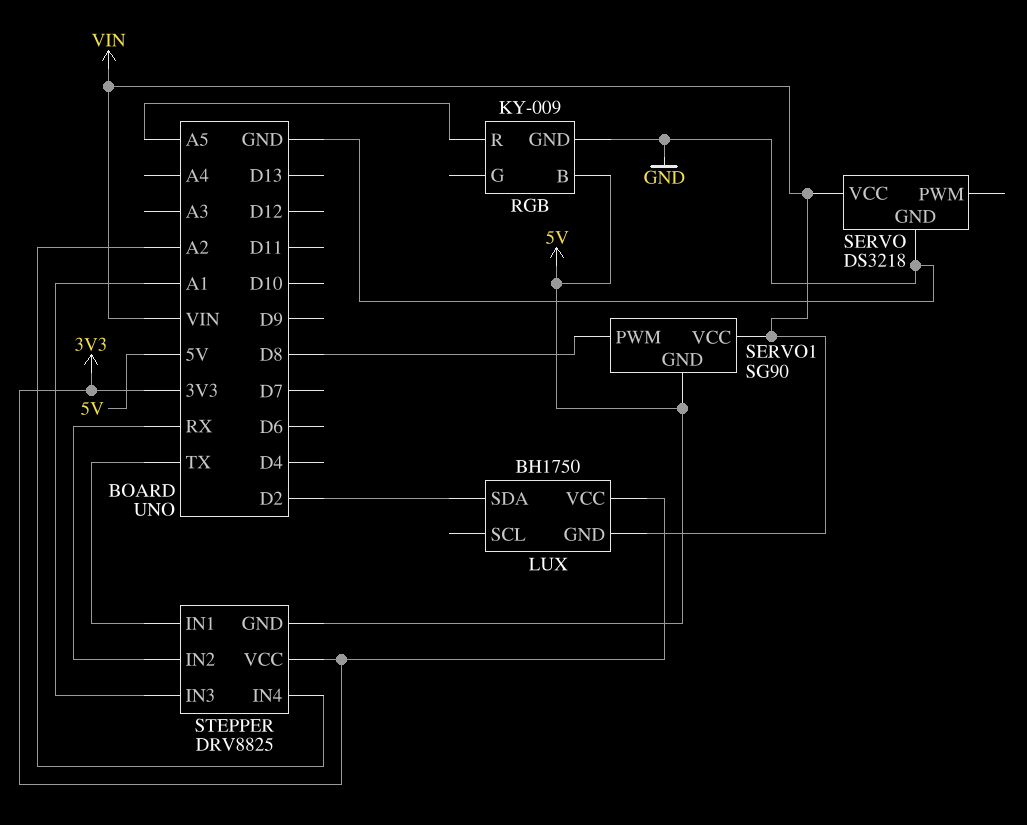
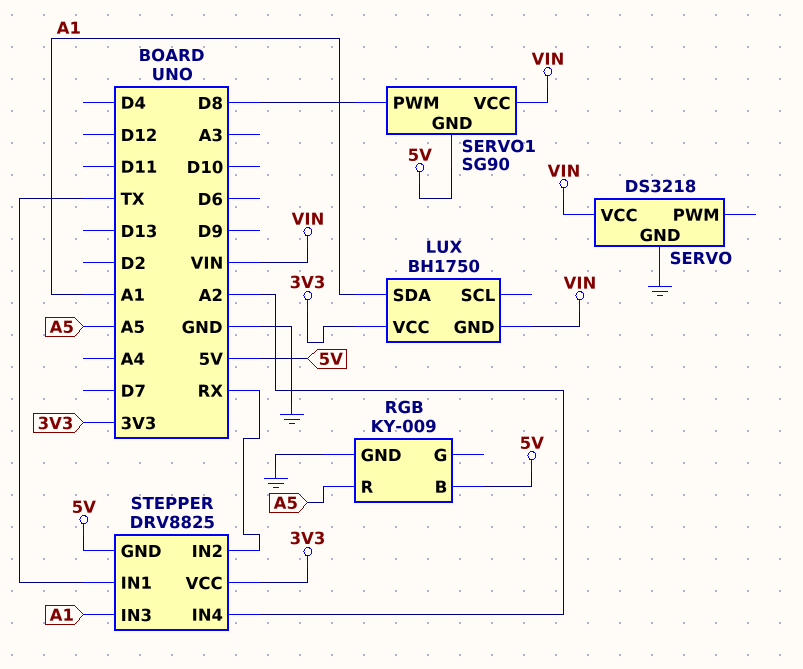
LUX pin SDA: D2 -> A1

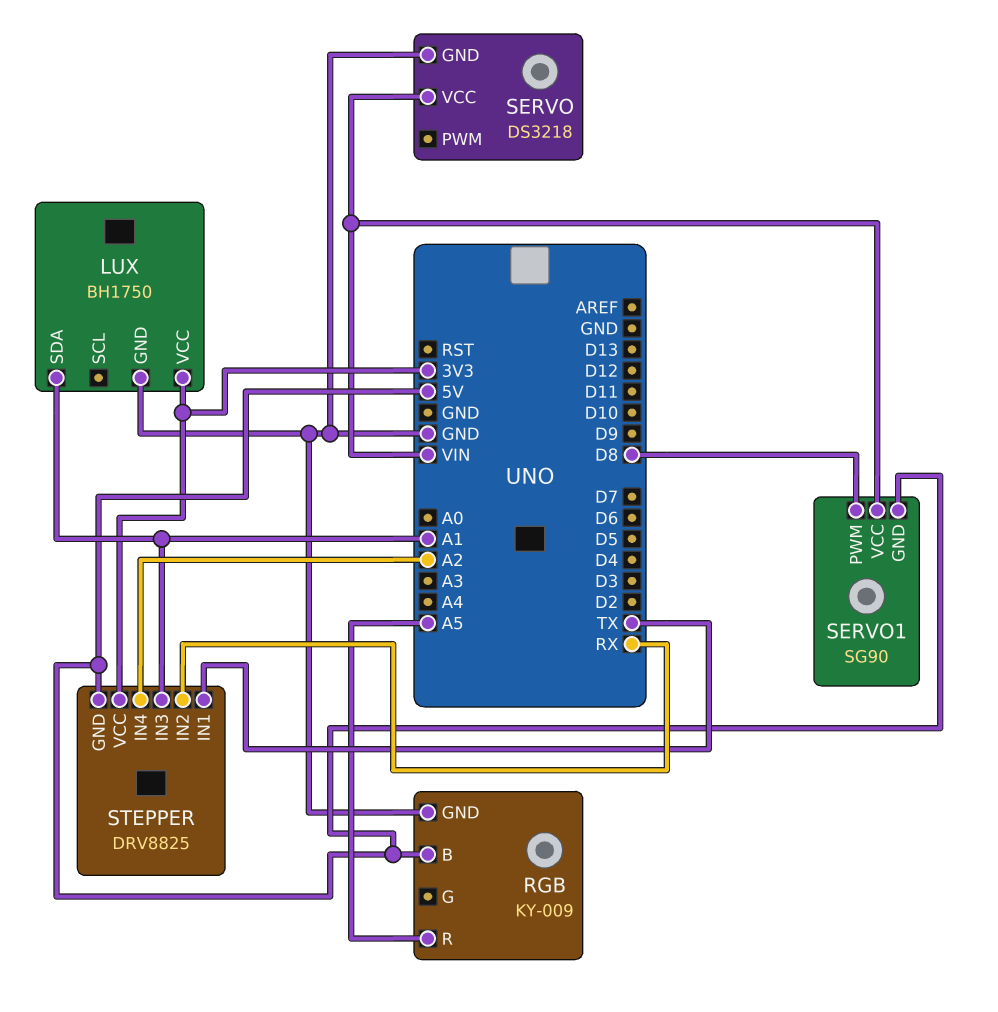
LUX pin GND: VIN -> GND

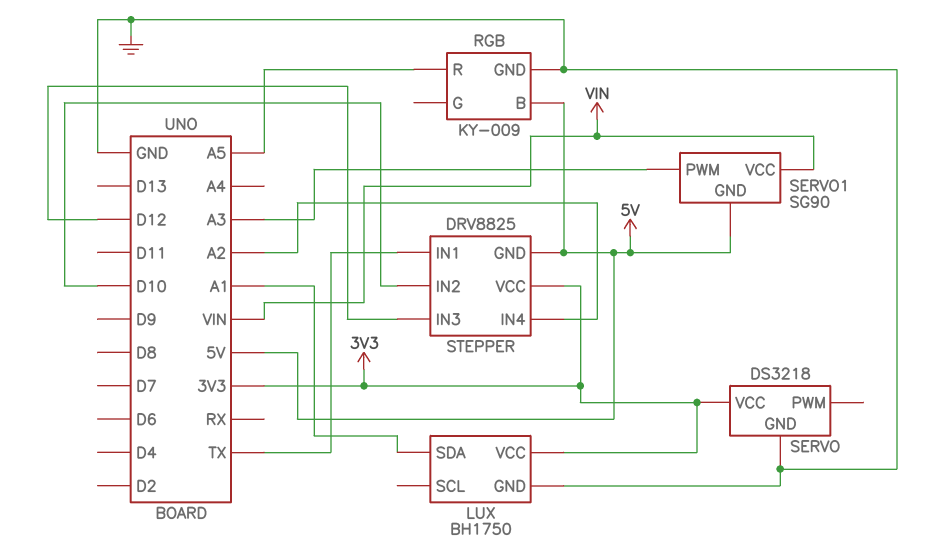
SERVO pin VCC: VIN -> 3V3
SERVO1 pin PWM: D8 -> A3
STEPPER pin IN2: RX -> D10
STEPPER pin IN3: A1 -> D12

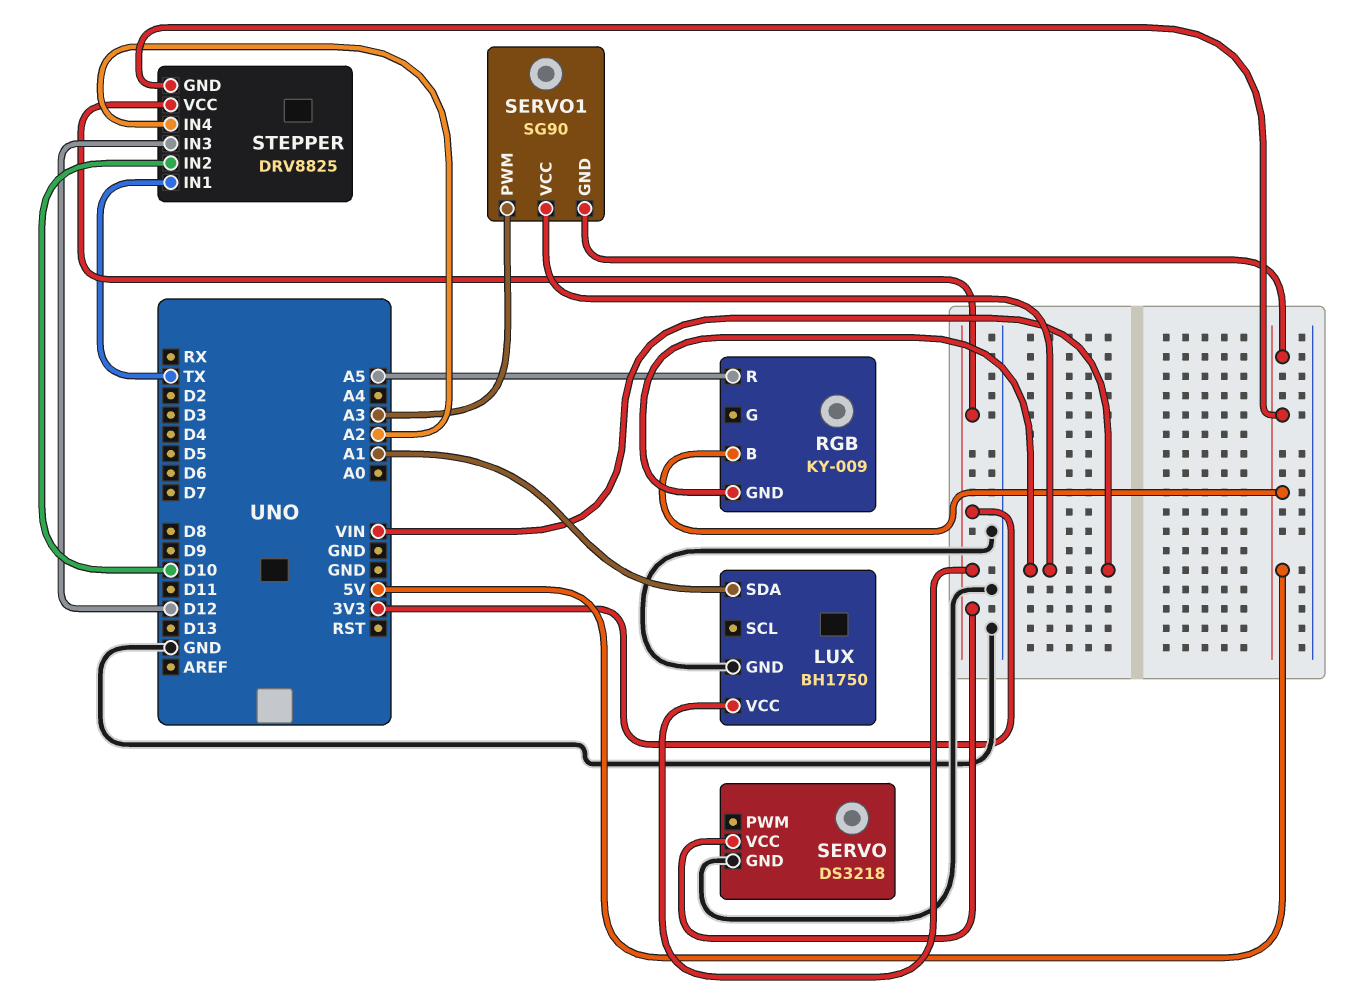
RGB pin GND: GND -> VIN

